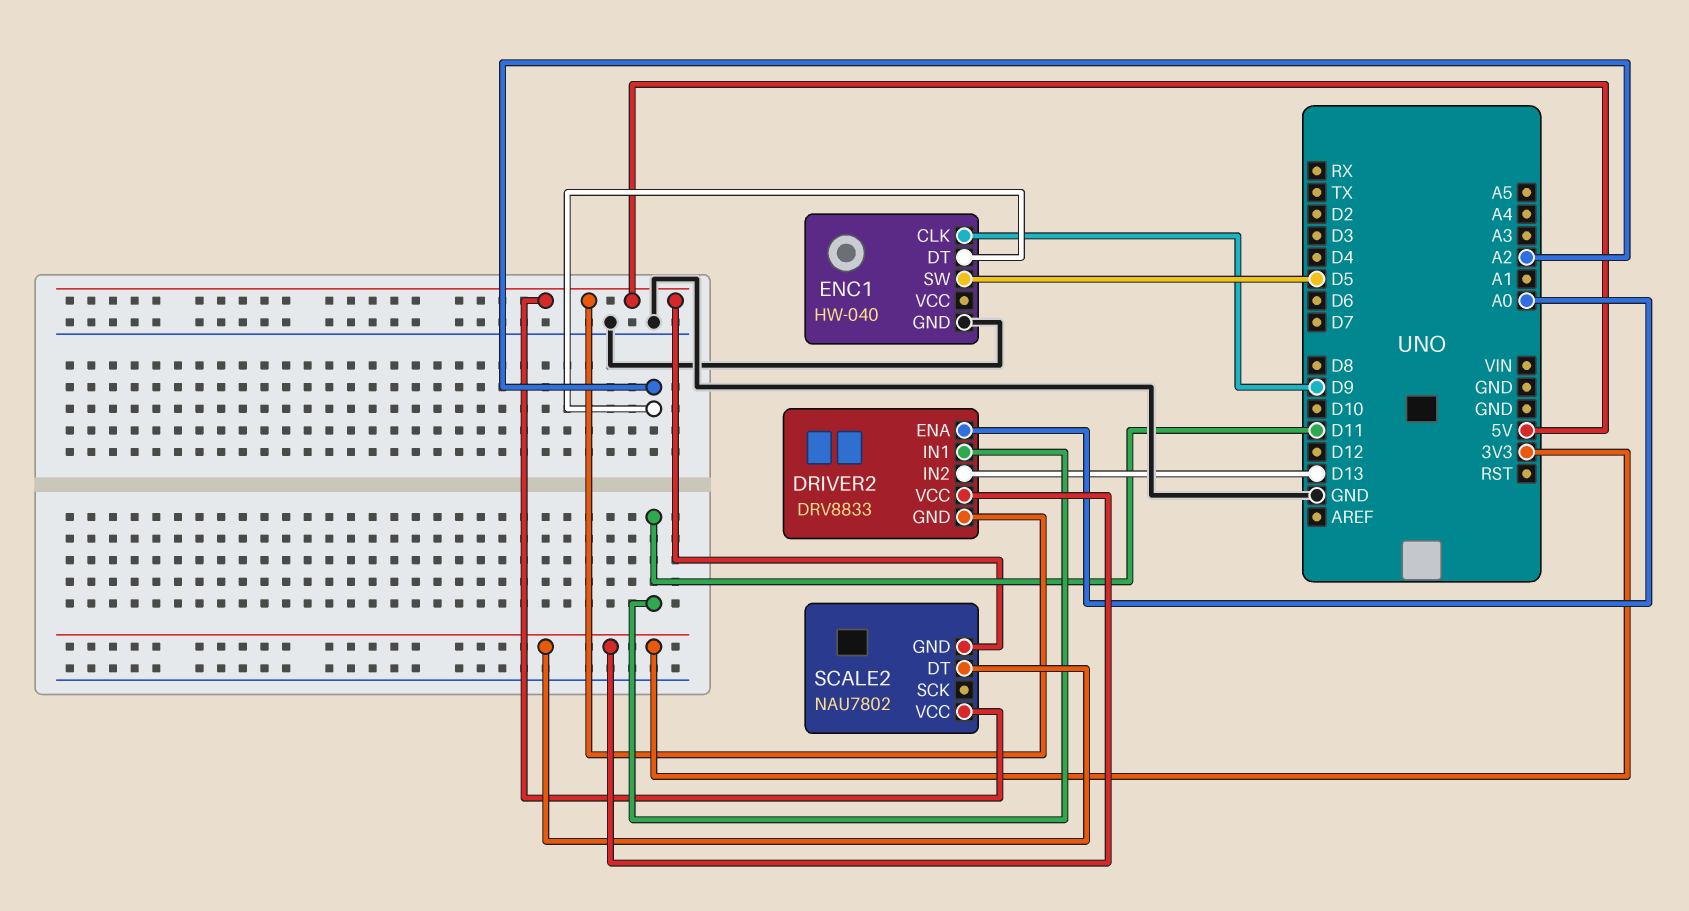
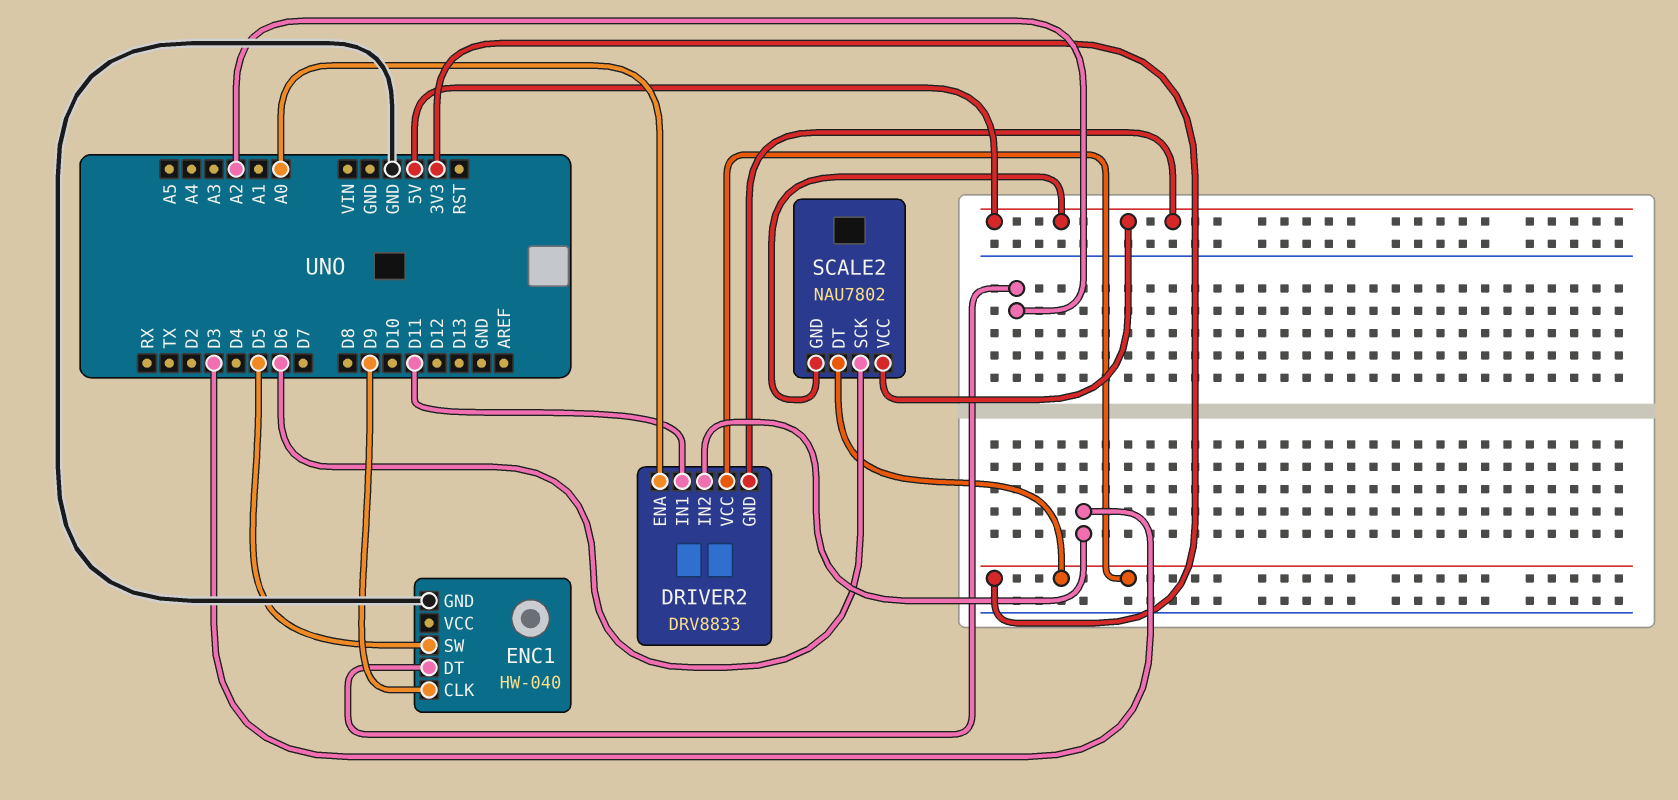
DRIVER2 pin IN2: D13 -> D3
SCALE2 pin SCK: none -> D6

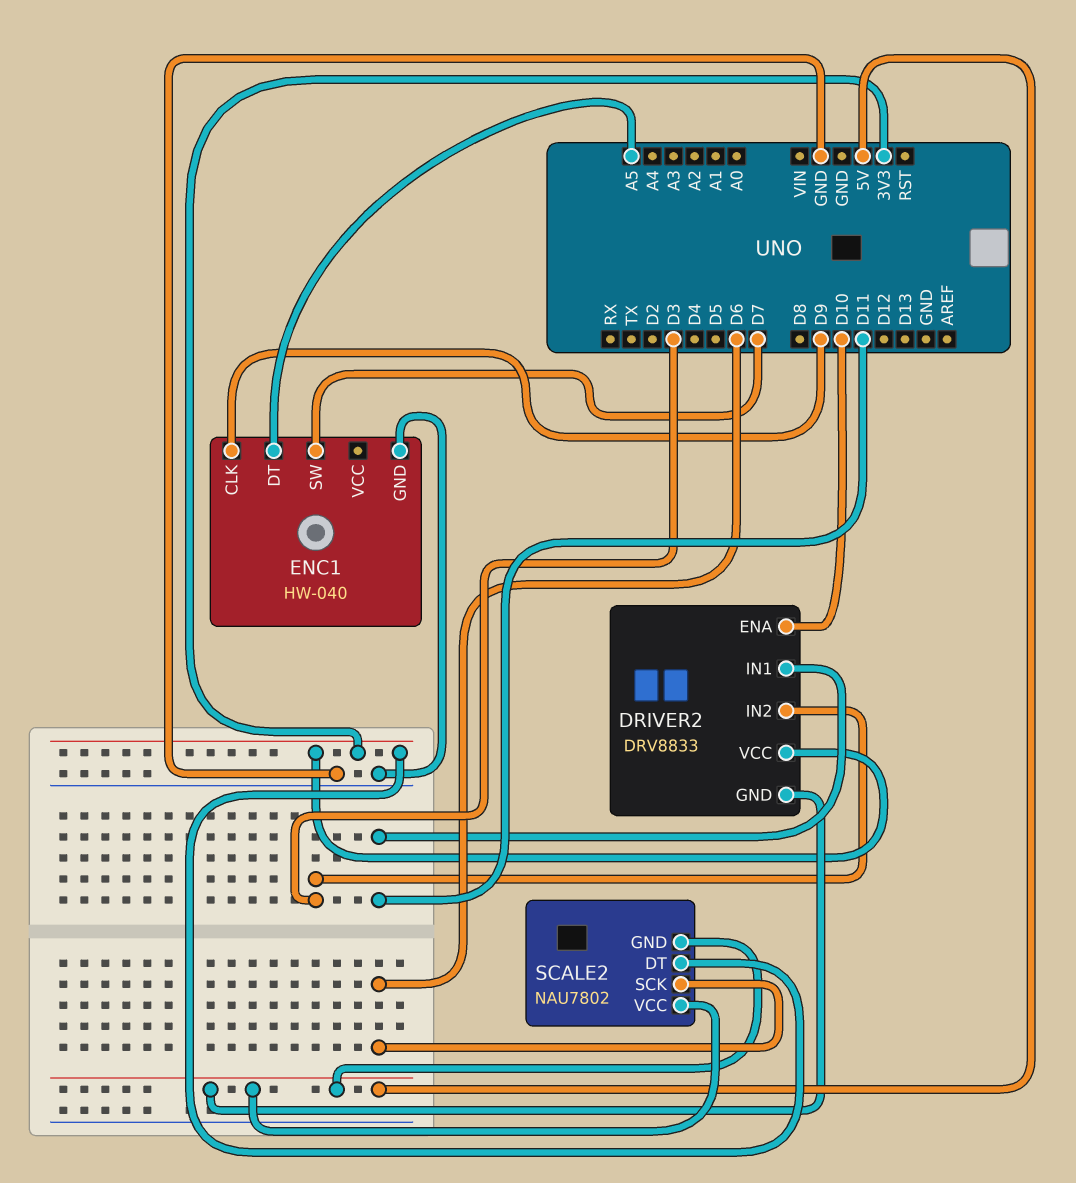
DRIVER2 pin ENA: A0 -> D10
ENC1 pin DT: A2 -> A5
ENC1 pin SW: D5 -> D7

